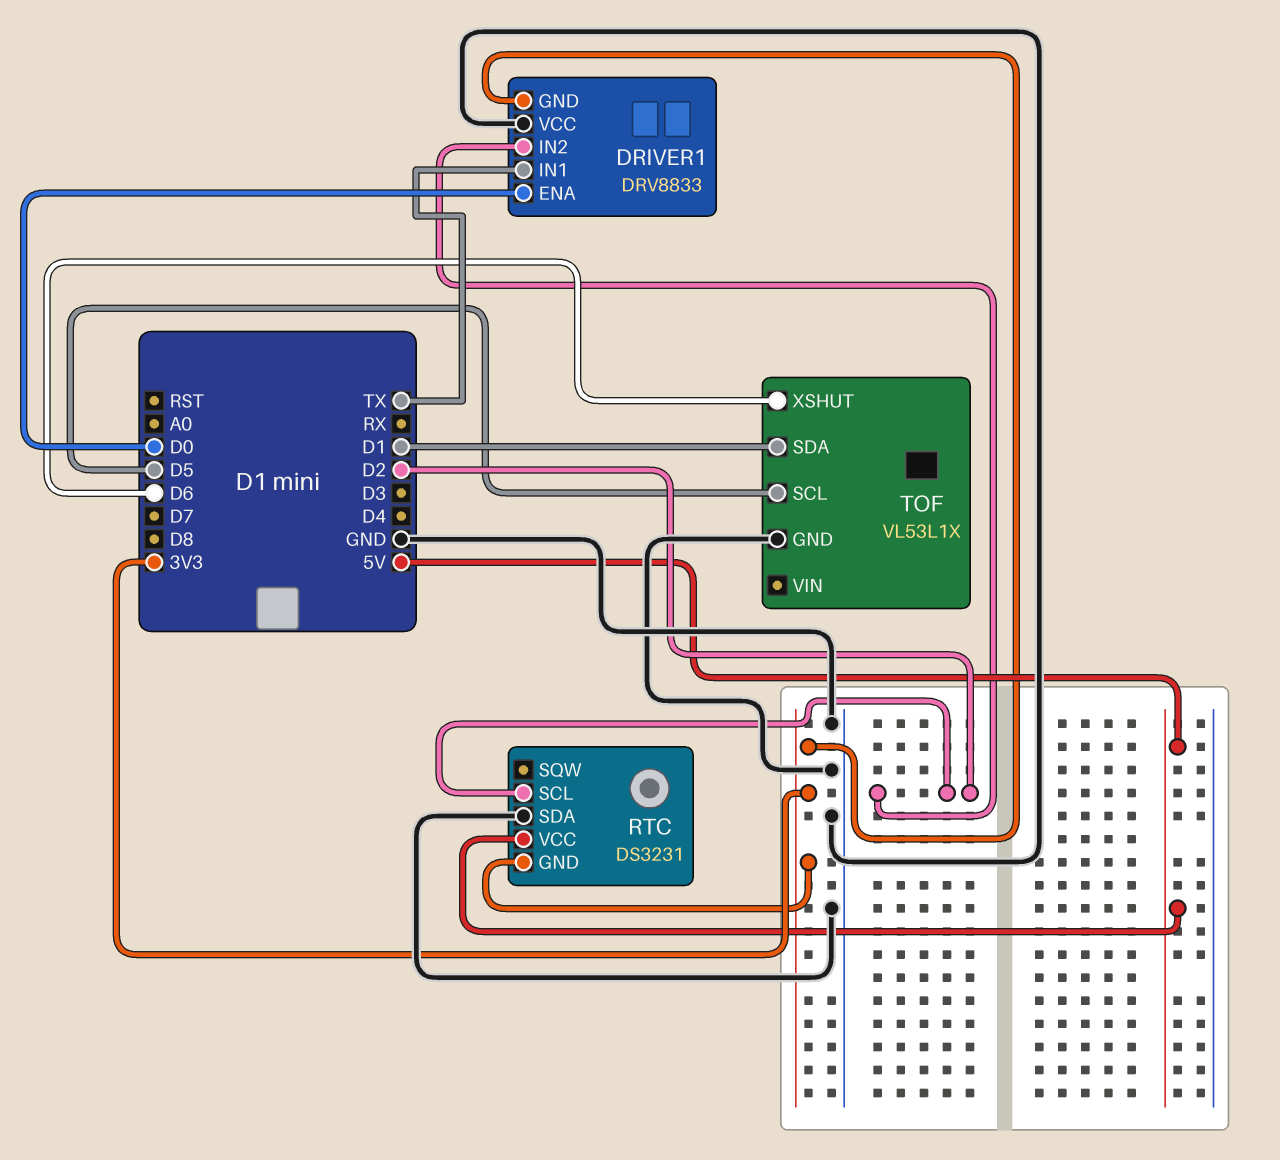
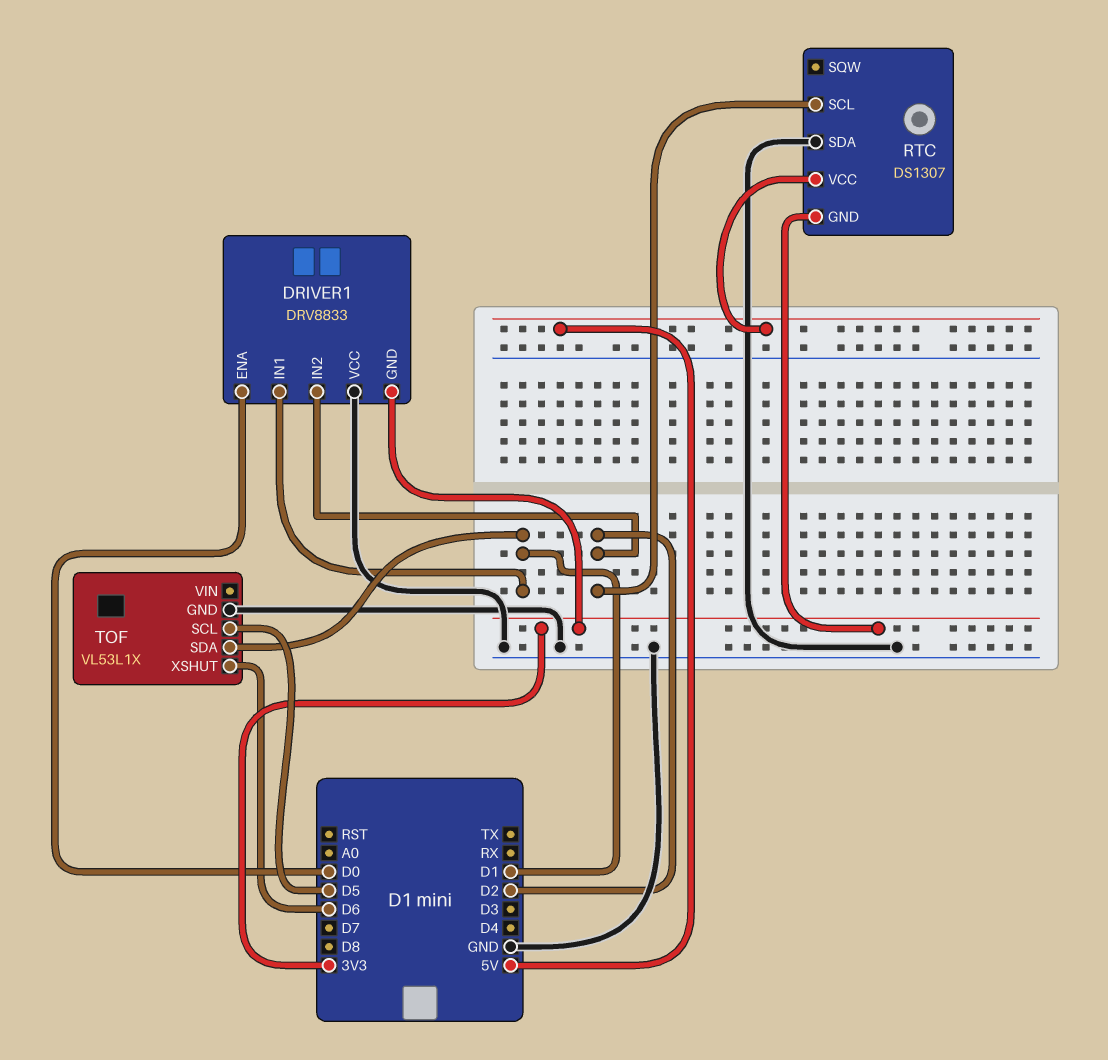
DRIVER1 pin IN1: TX -> D1
RTC: DS3231 -> DS1307

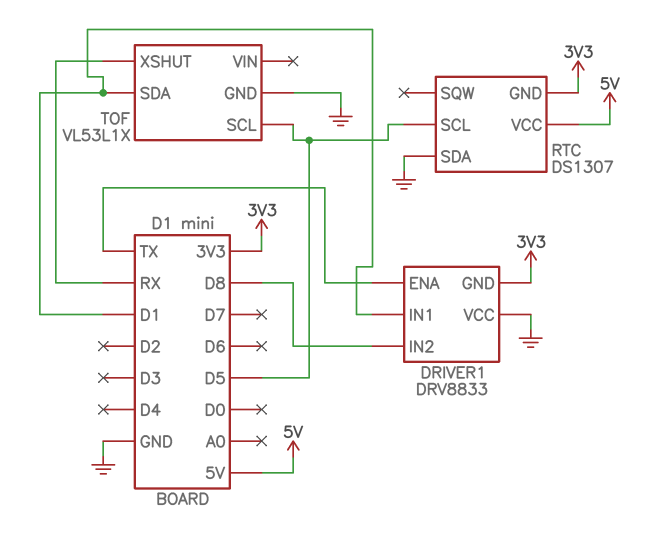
DRIVER1 pin ENA: D0 -> TX
DRIVER1 pin IN2: D2 -> D8
RTC pin SCL: D2 -> D5
TOF pin XSHUT: D6 -> RX

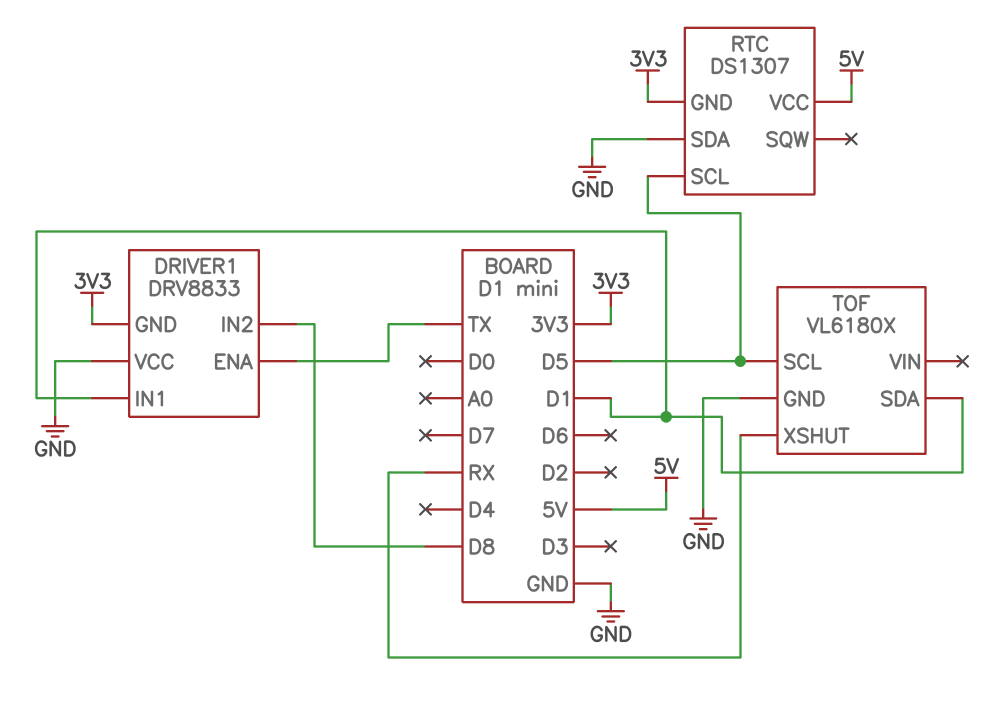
TOF: VL53L1X -> VL6180X

